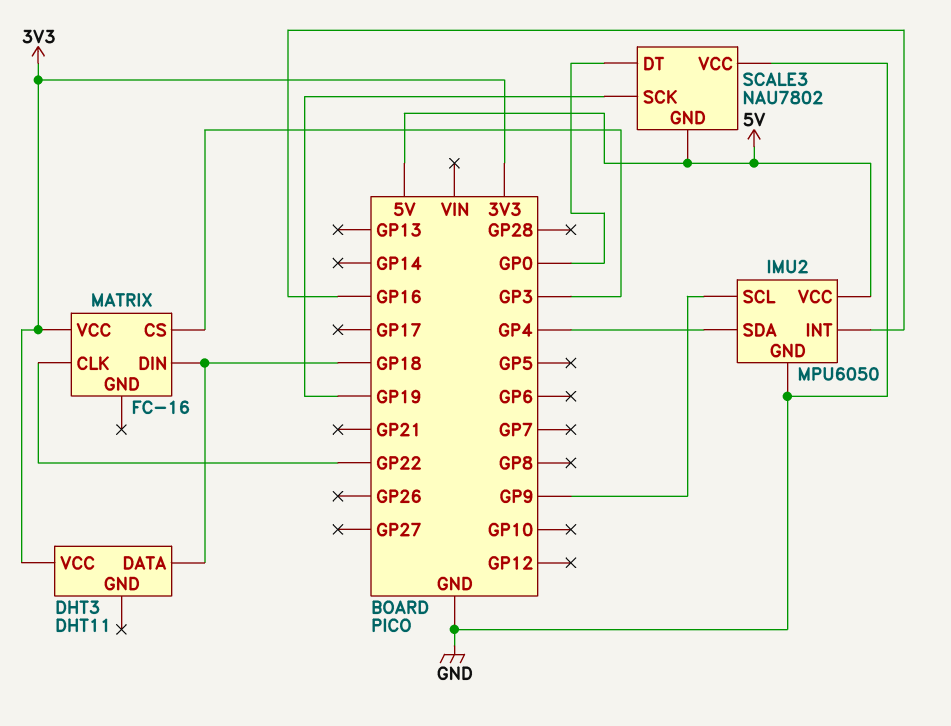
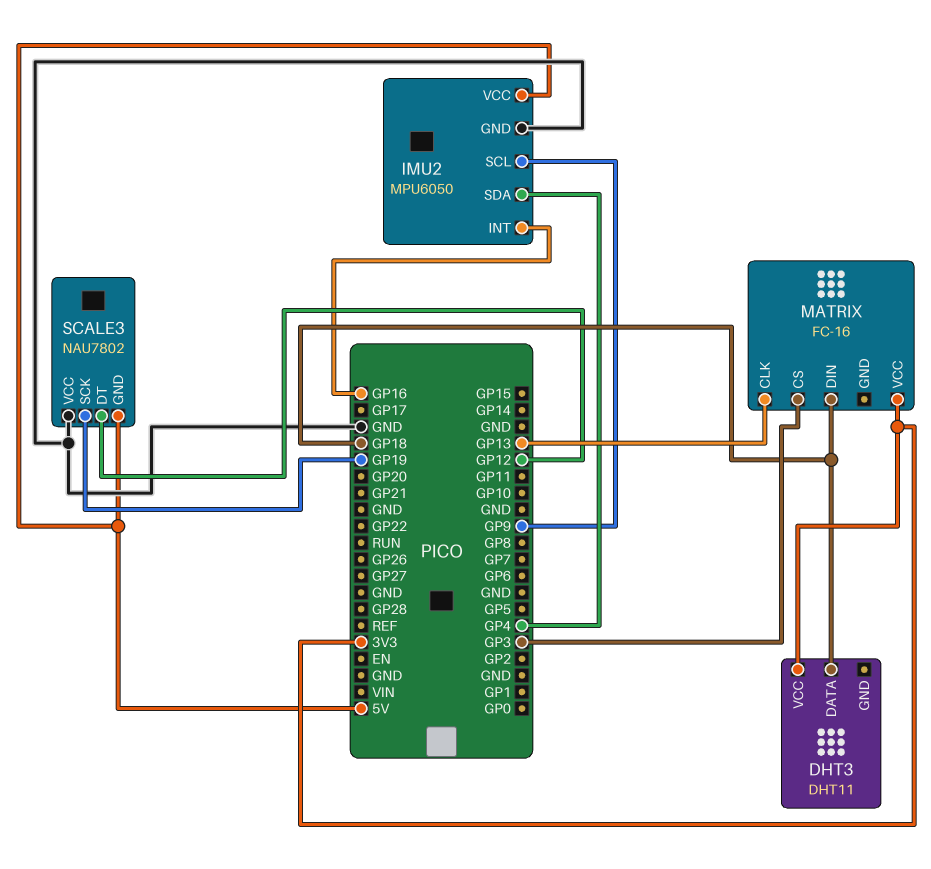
MATRIX pin CLK: GP22 -> GP13
SCALE3 pin DT: GP0 -> GP12

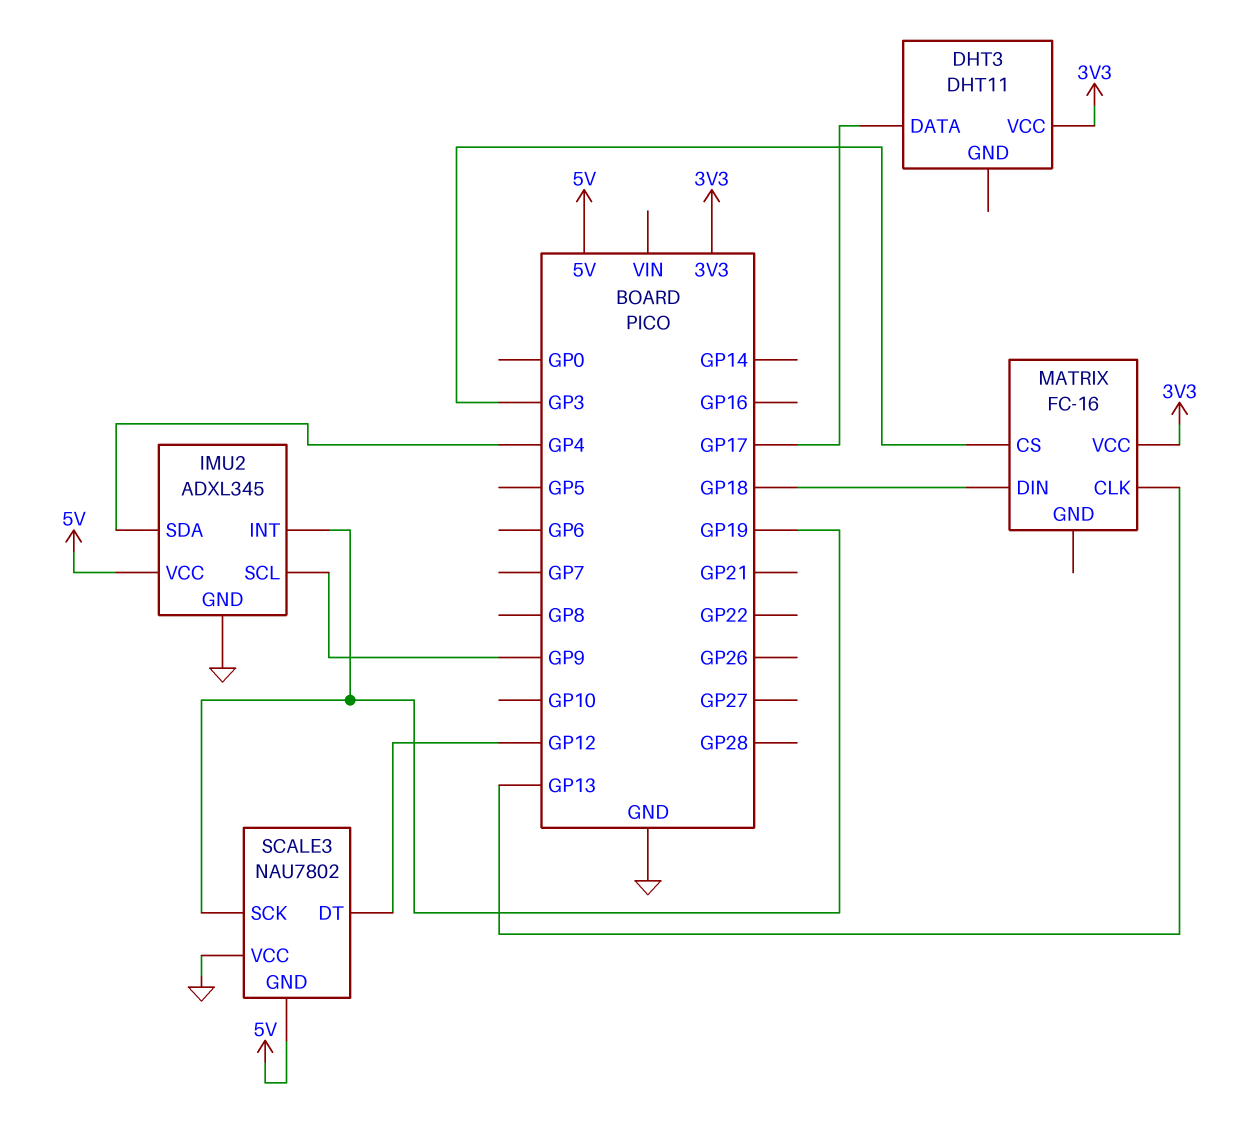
DHT3 pin DATA: GP18 -> GP17
IMU2: MPU6050 -> ADXL345
IMU2 pin INT: GP16 -> GP19

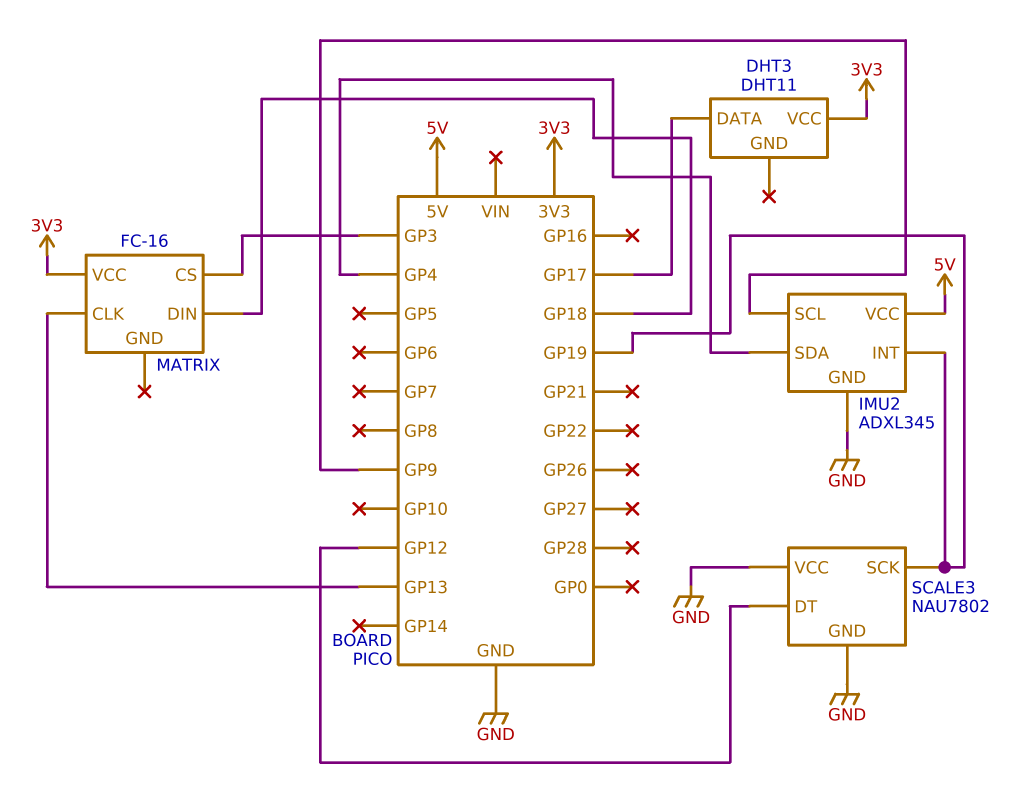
SCALE3 pin GND: 5V -> GND

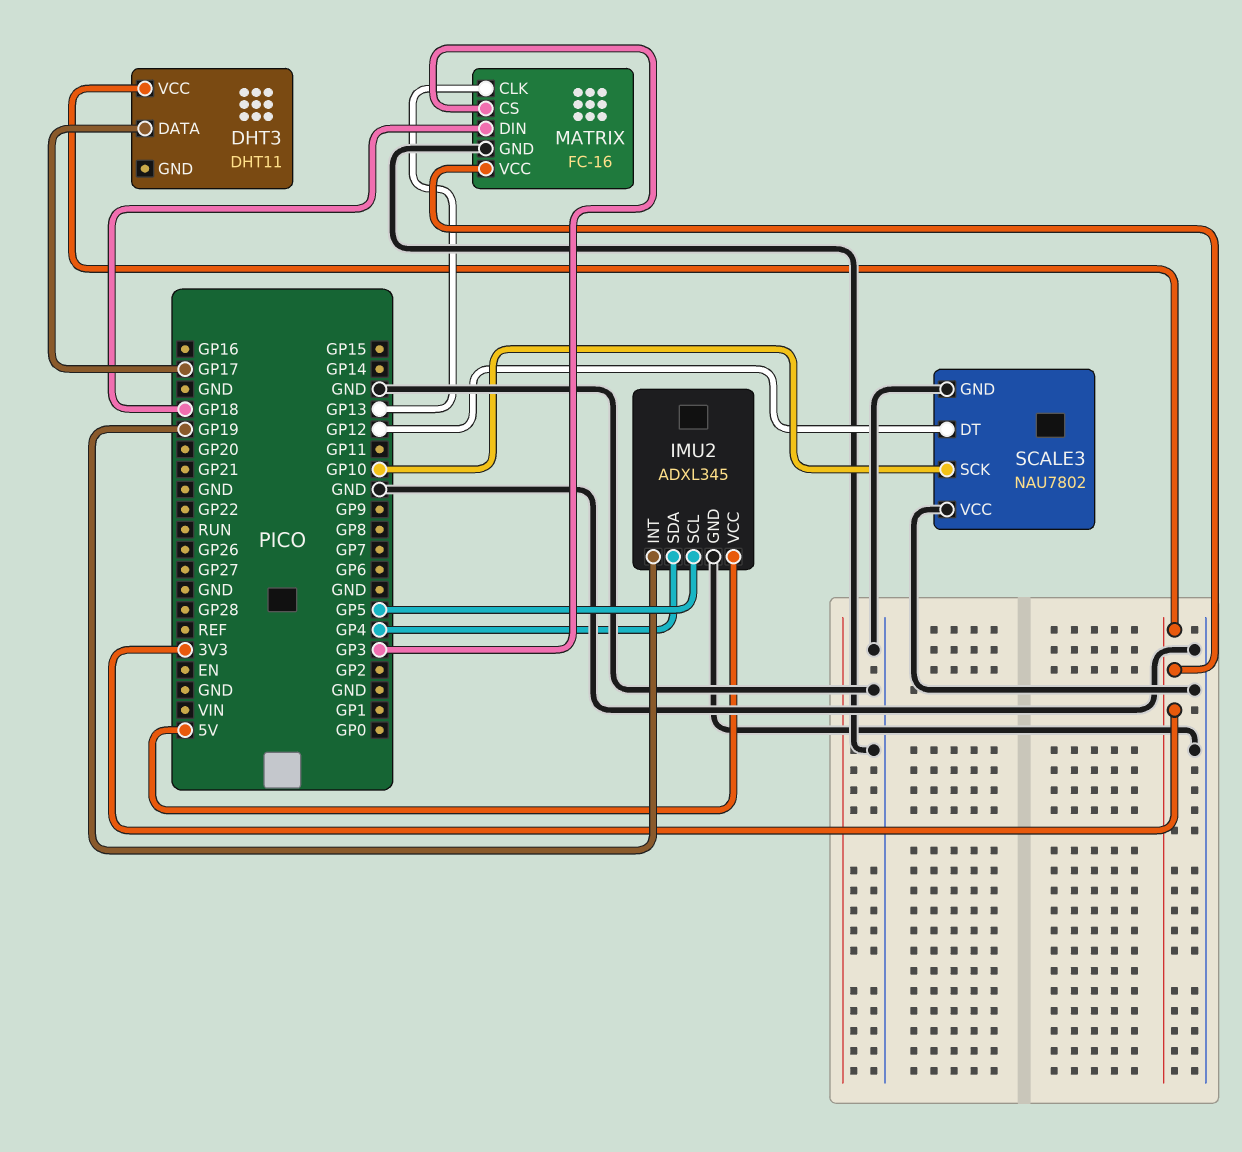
IMU2 pin SCL: GP9 -> GP5
MATRIX pin GND: none -> GND
SCALE3 pin SCK: GP19 -> GP10

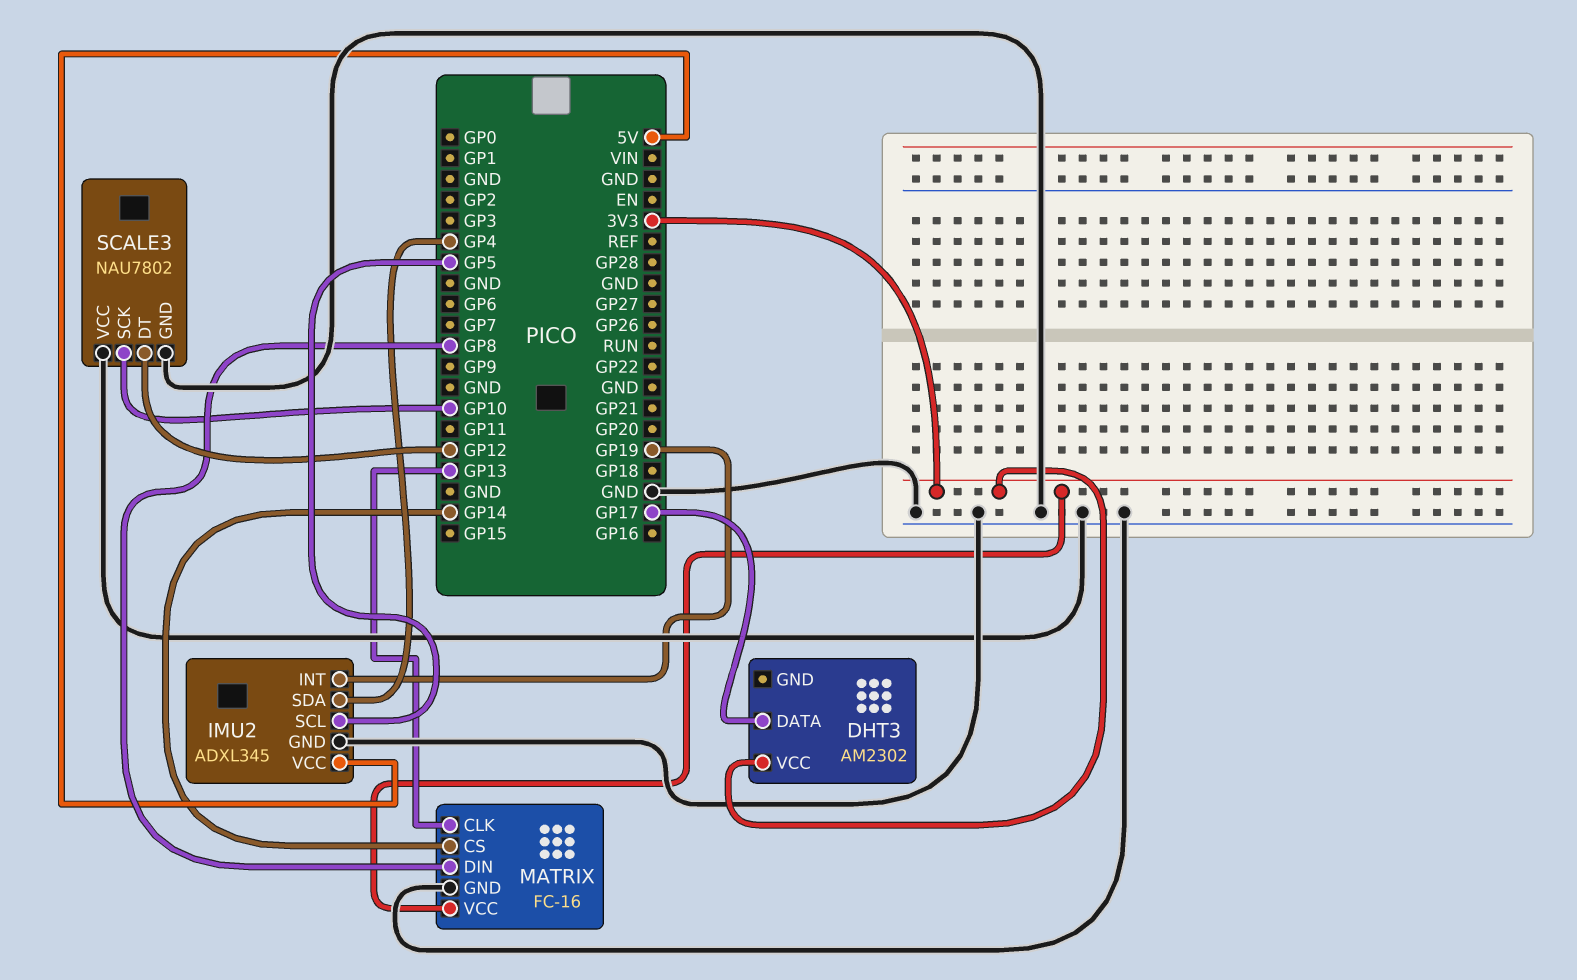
DHT3: DHT11 -> AM2302
MATRIX pin CS: GP3 -> GP14
MATRIX pin DIN: GP18 -> GP8

